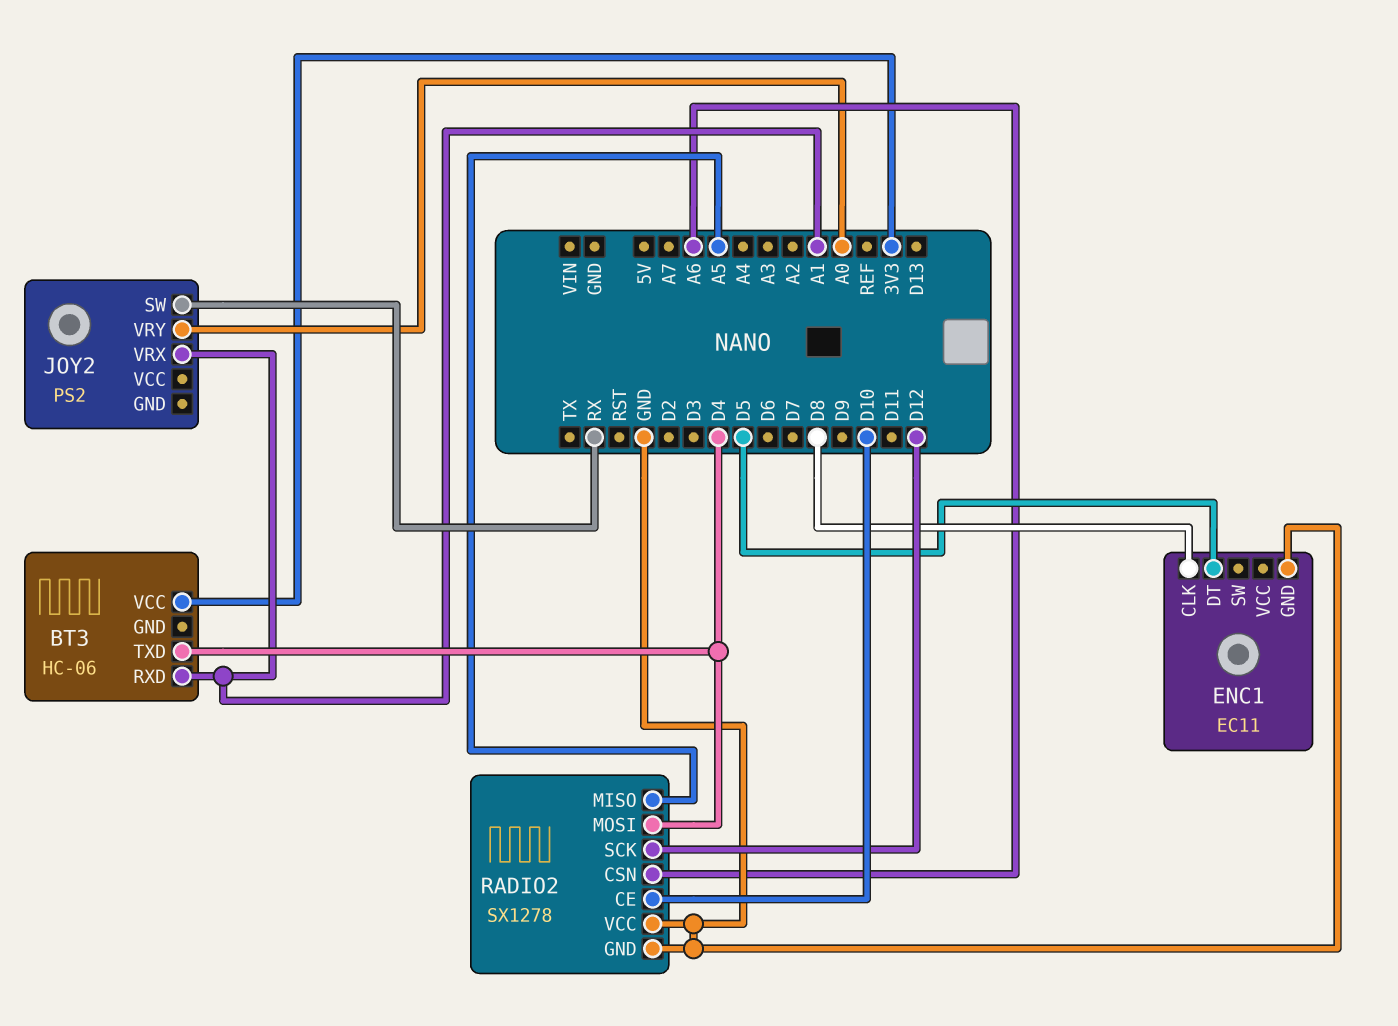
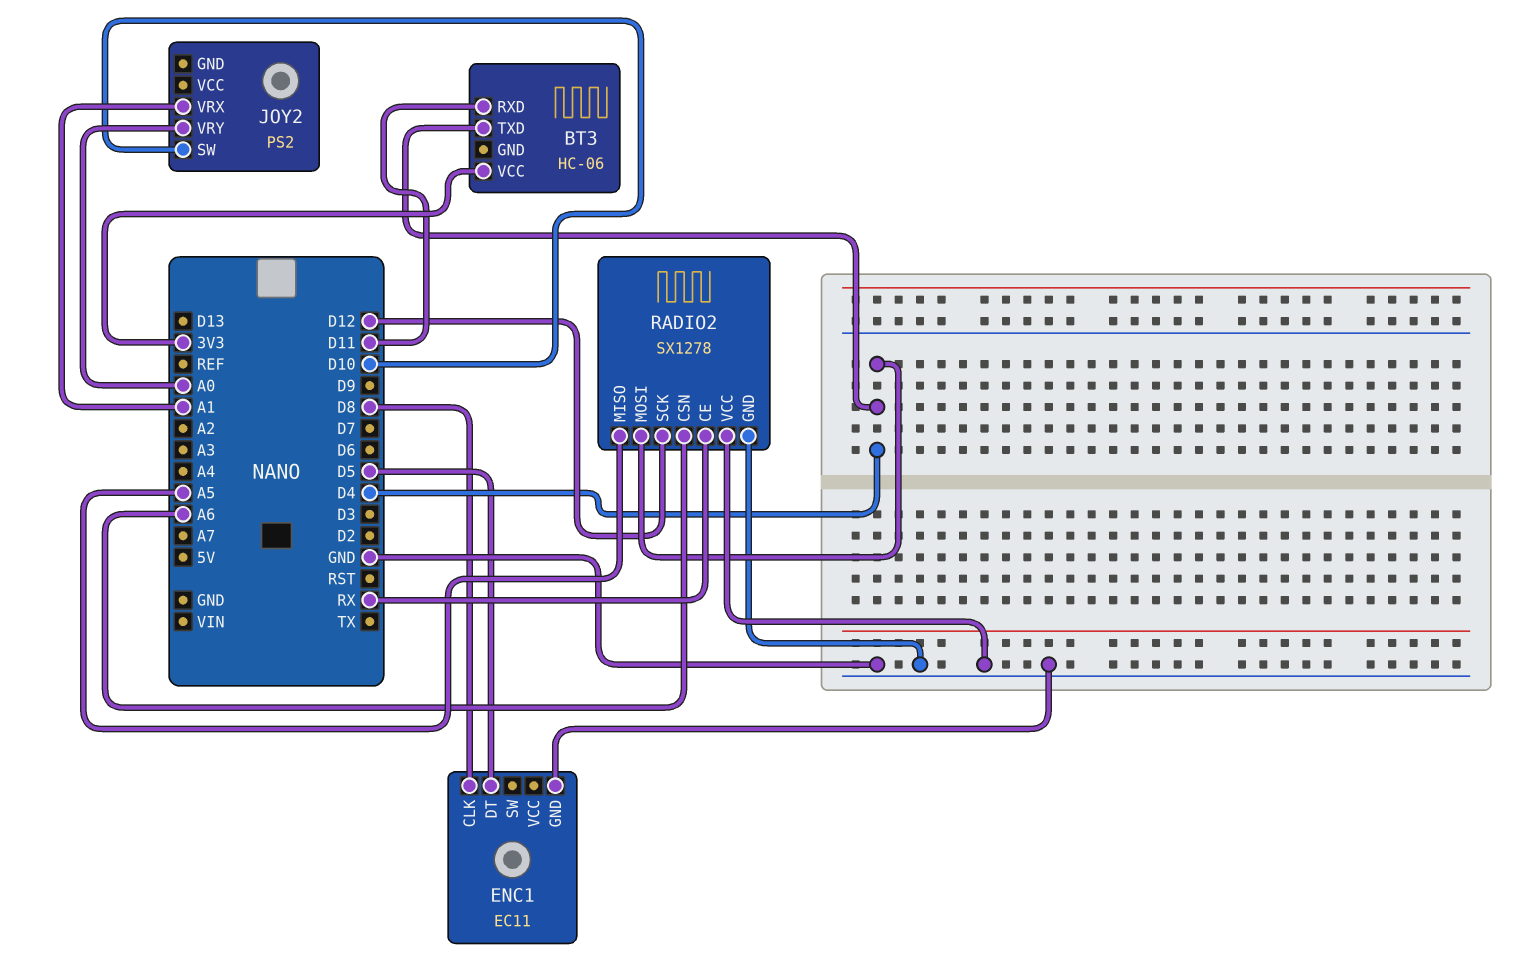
BT3 pin RXD: A1 -> D11
JOY2 pin SW: RX -> D10
RADIO2 pin CE: D10 -> RX

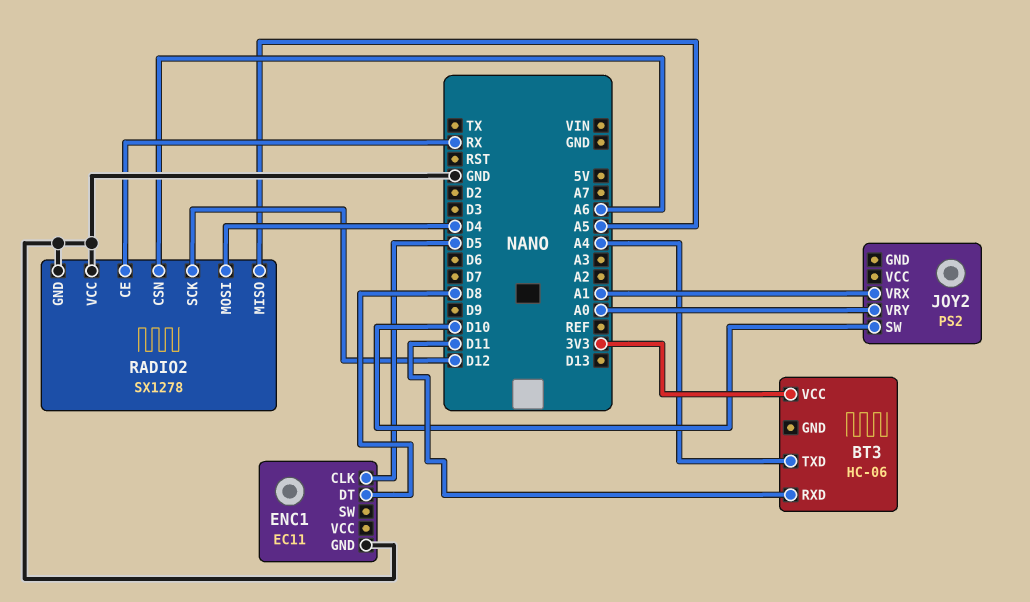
BT3 pin TXD: D4 -> A4
ENC1 pin CLK: D8 -> D5
ENC1 pin DT: D5 -> D8

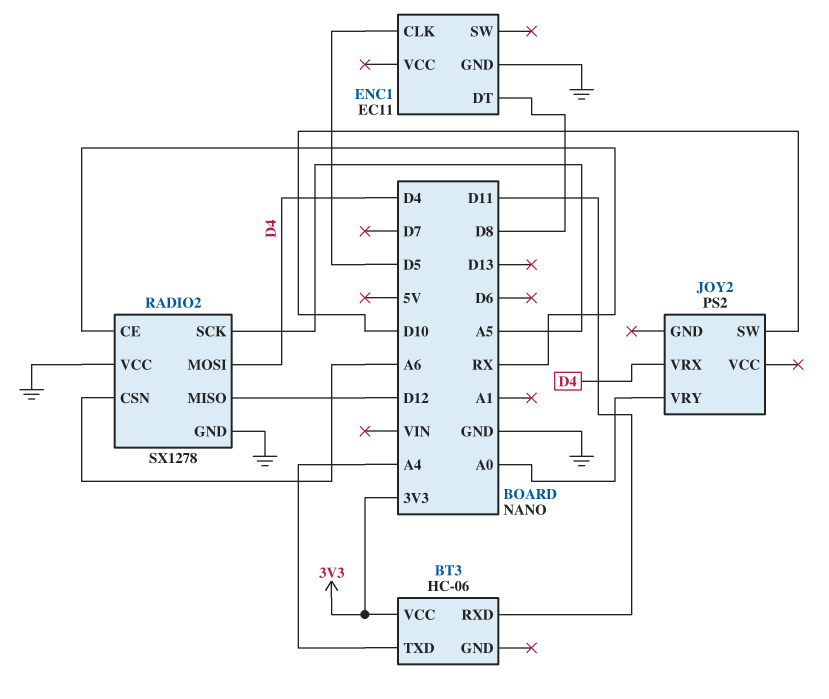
JOY2 pin VRX: A1 -> D4
RADIO2 pin MISO: A5 -> D12
RADIO2 pin SCK: D12 -> A5

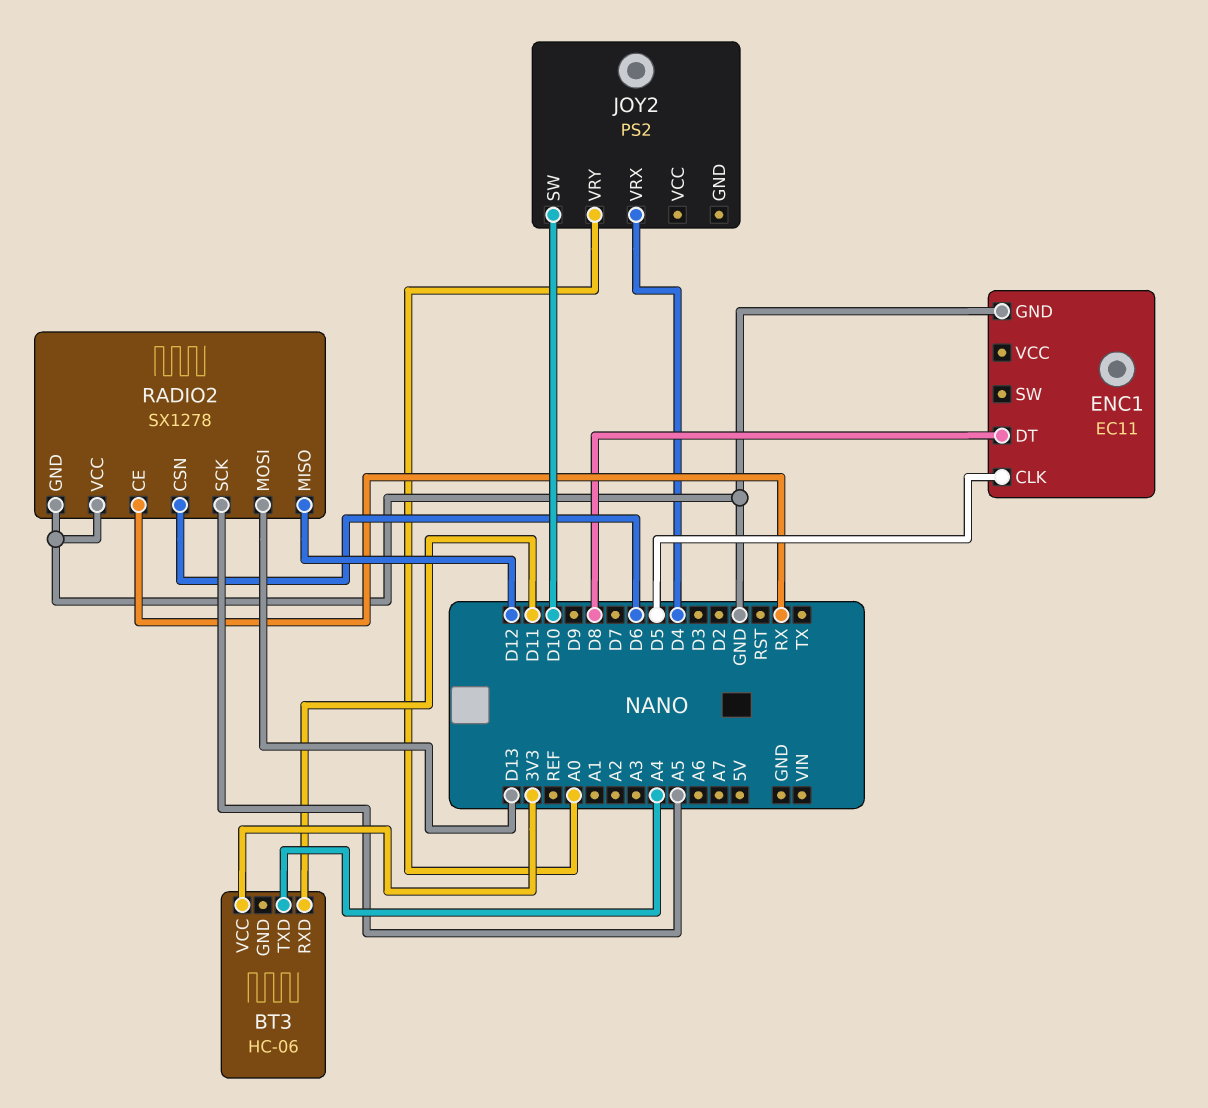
RADIO2 pin CSN: A6 -> D6
RADIO2 pin MOSI: D4 -> D13

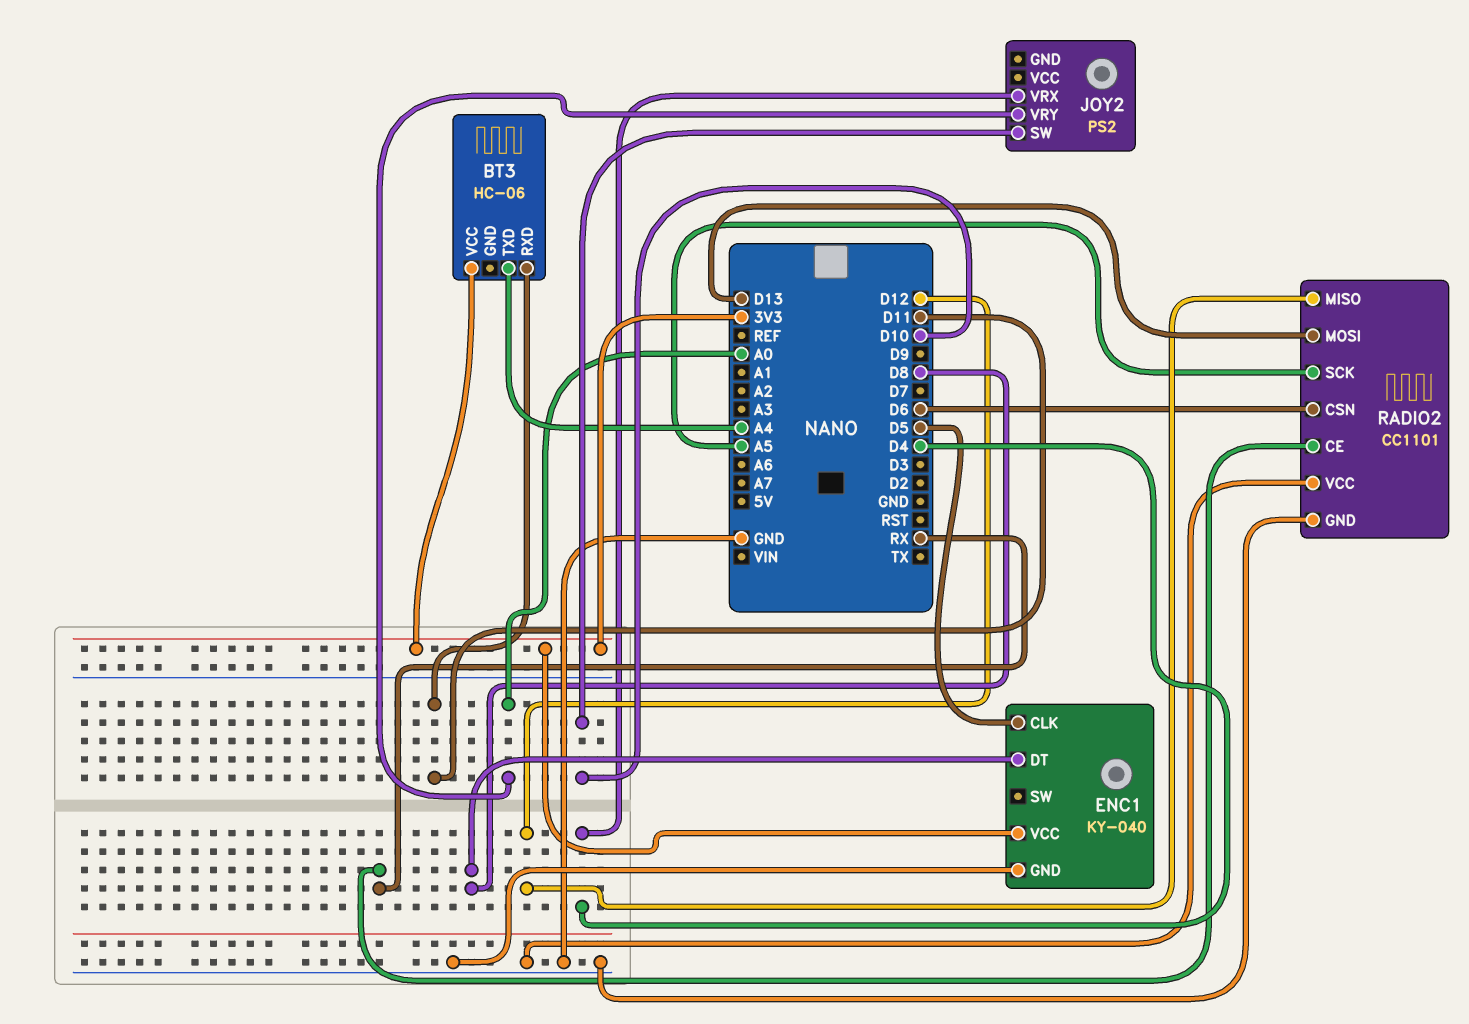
ENC1: EC11 -> KY-040
ENC1 pin VCC: none -> 3V3
RADIO2: SX1278 -> CC1101

